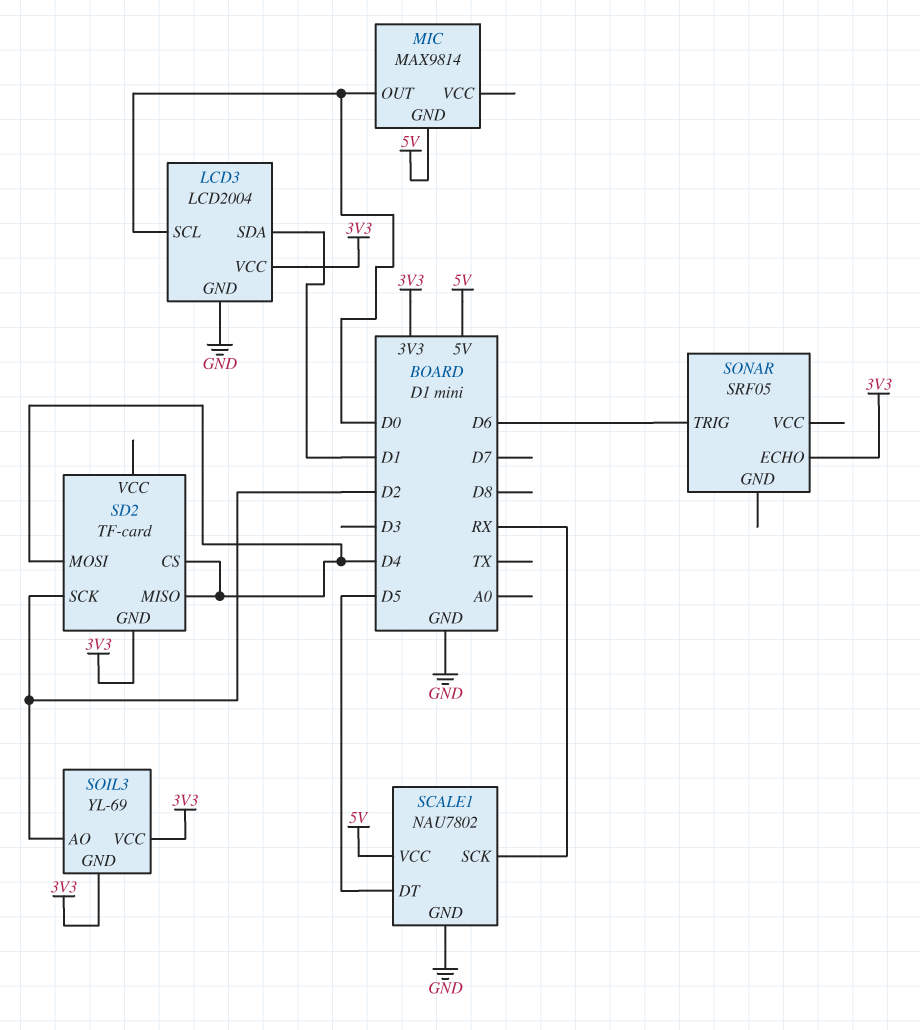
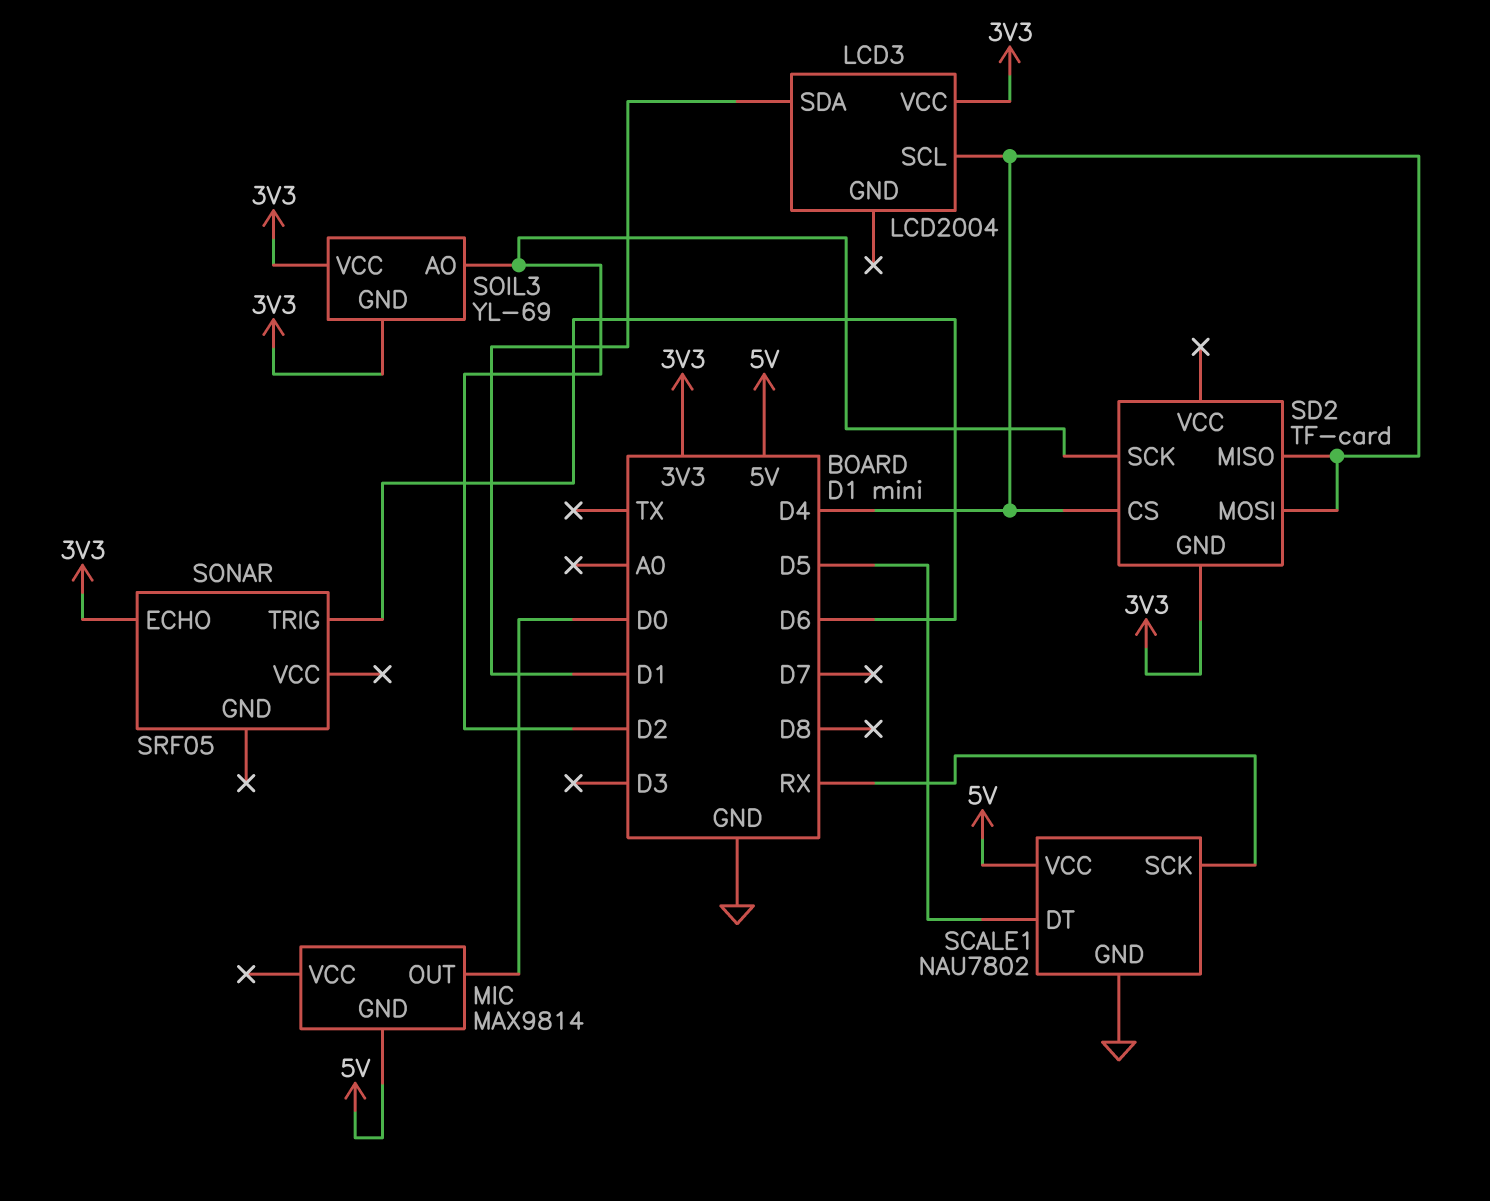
LCD3 pin GND: GND -> none
LCD3 pin SCL: D0 -> D4

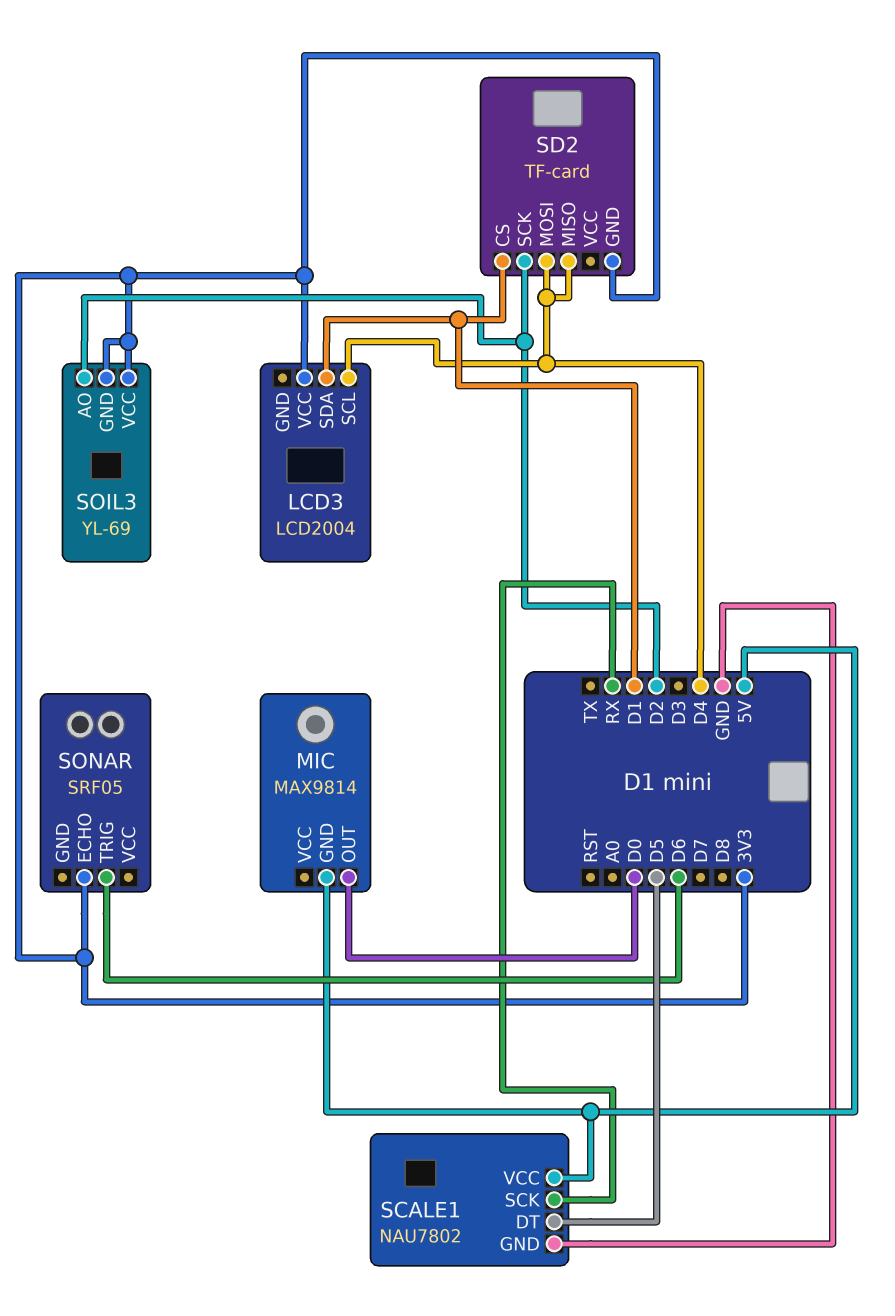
SD2 pin CS: D4 -> D1

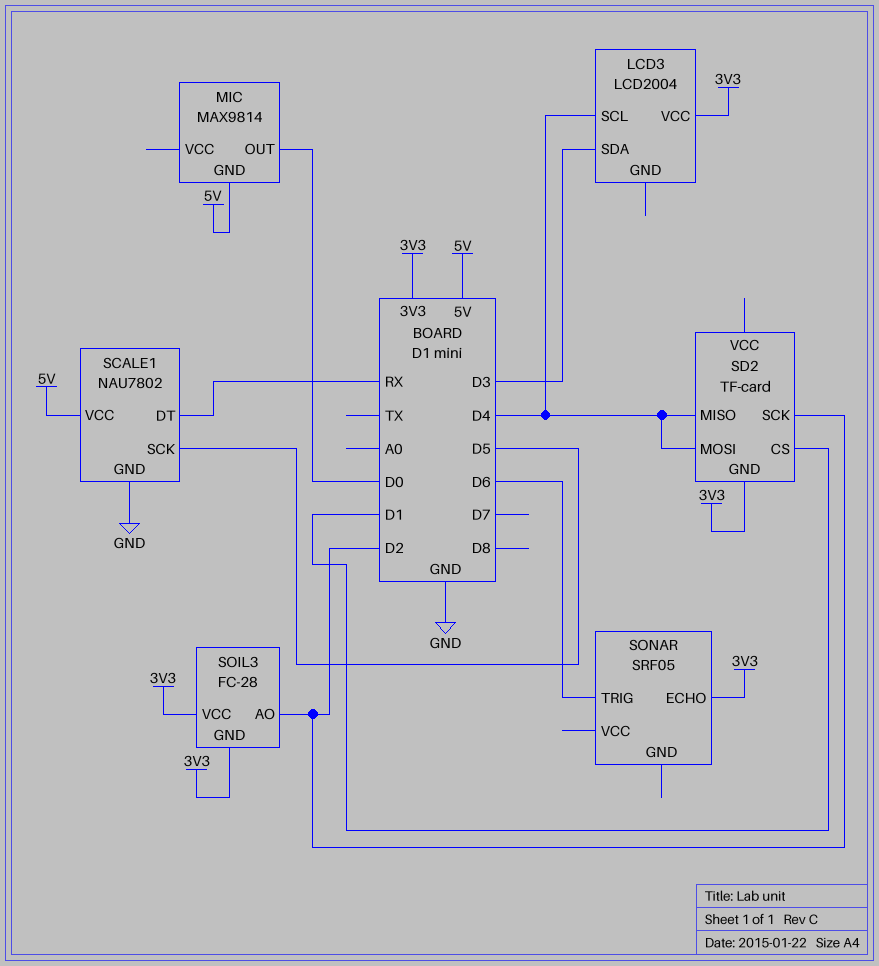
LCD3 pin SDA: D1 -> D3
SCALE1 pin DT: D5 -> RX
SCALE1 pin SCK: RX -> D5
SOIL3: YL-69 -> FC-28

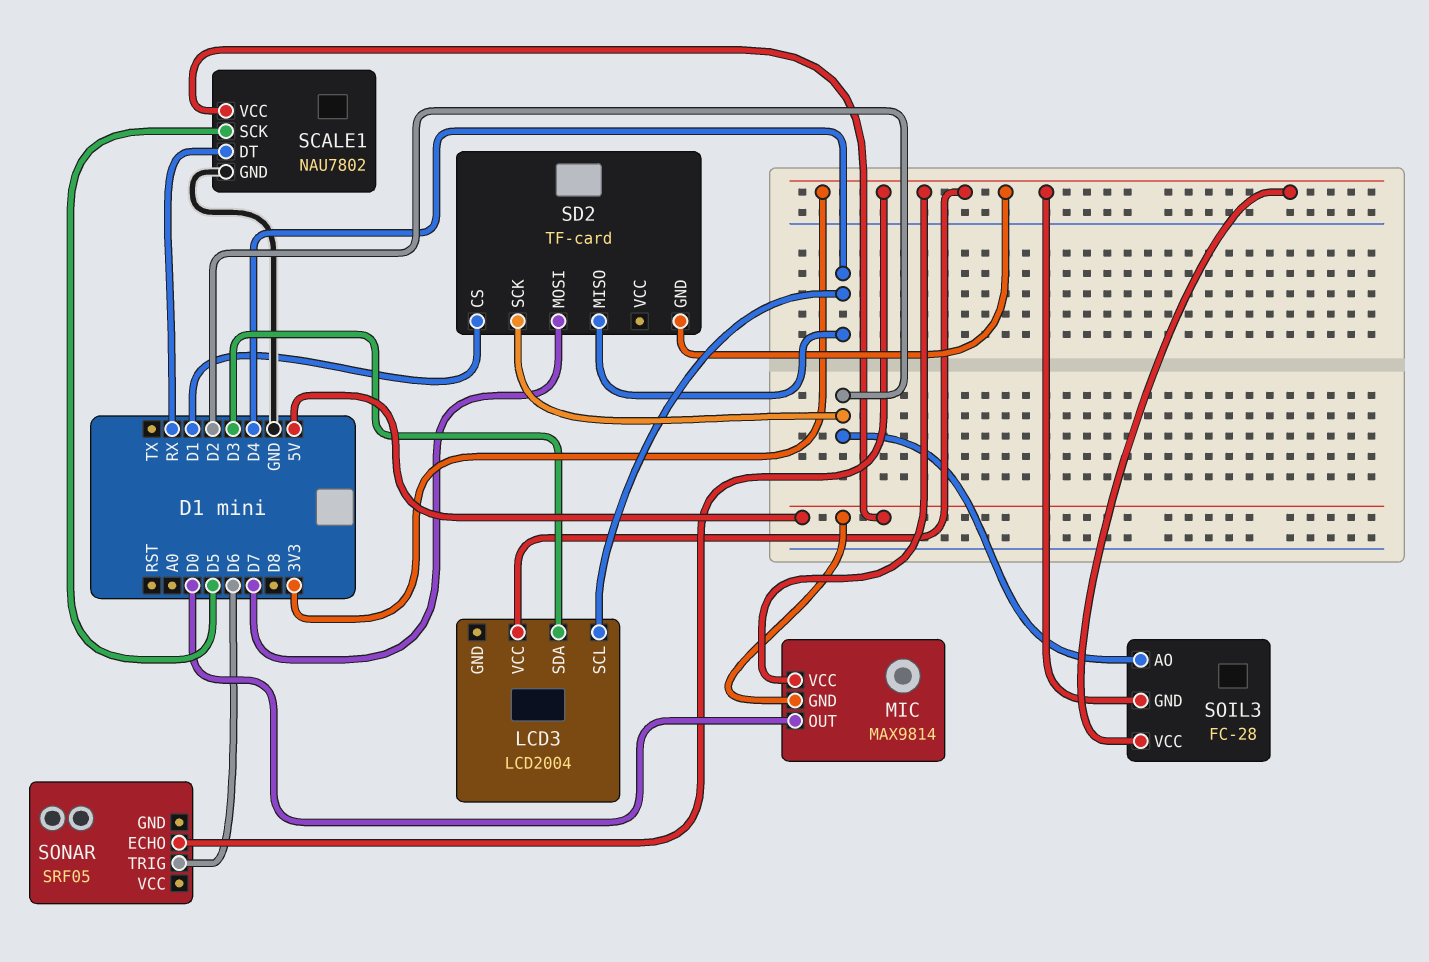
MIC pin VCC: none -> 3V3
SD2 pin MOSI: D4 -> D7

